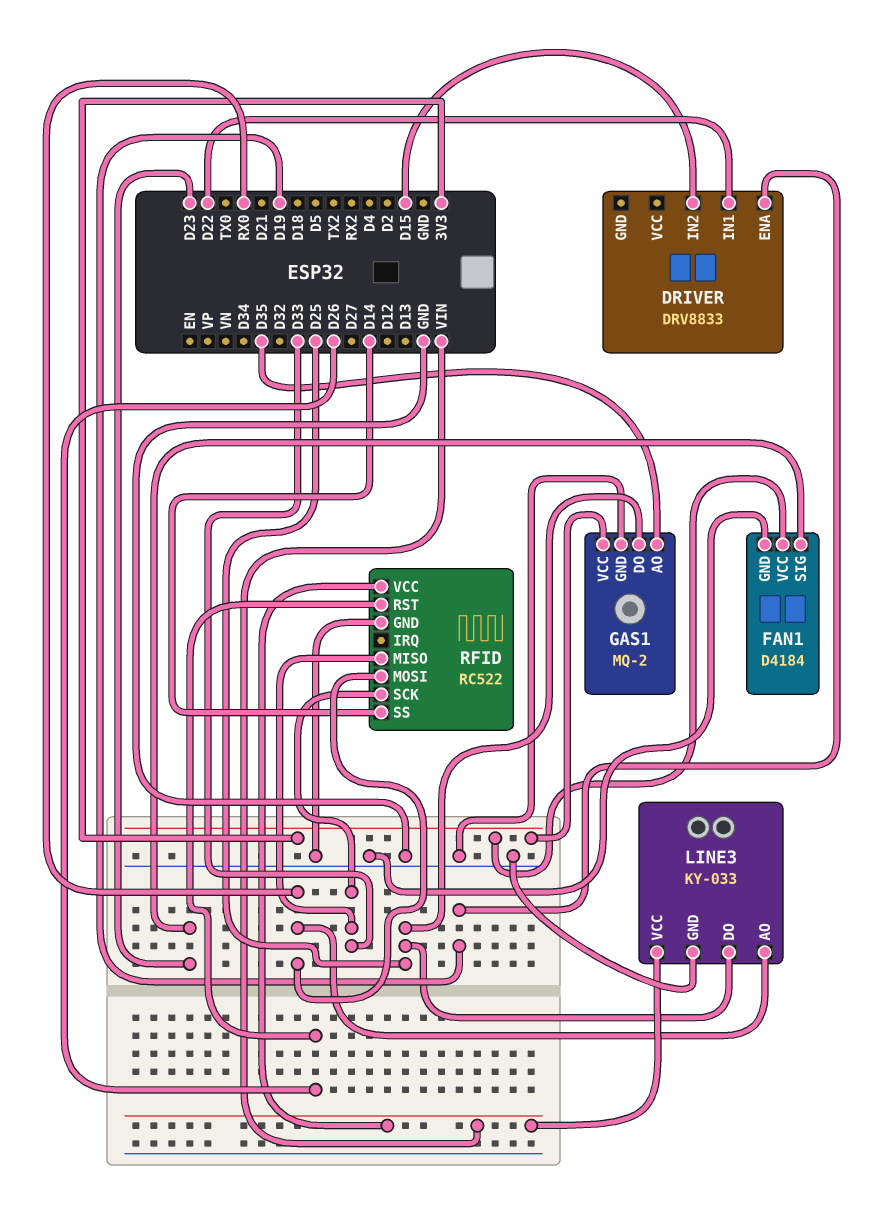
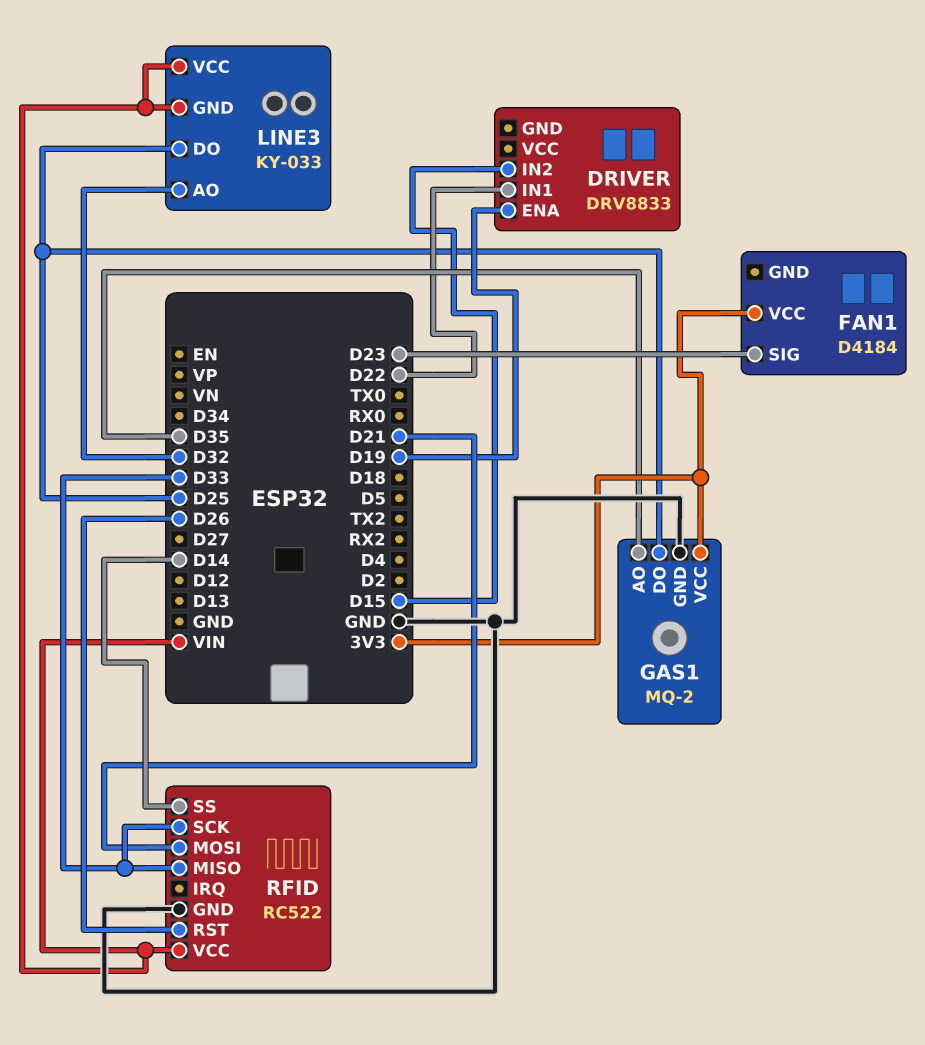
FAN1 pin GND: GND -> none
LINE3 pin AO: RX0 -> D32
LINE3 pin GND: GND -> VIN
RFID pin MOSI: RX0 -> D21

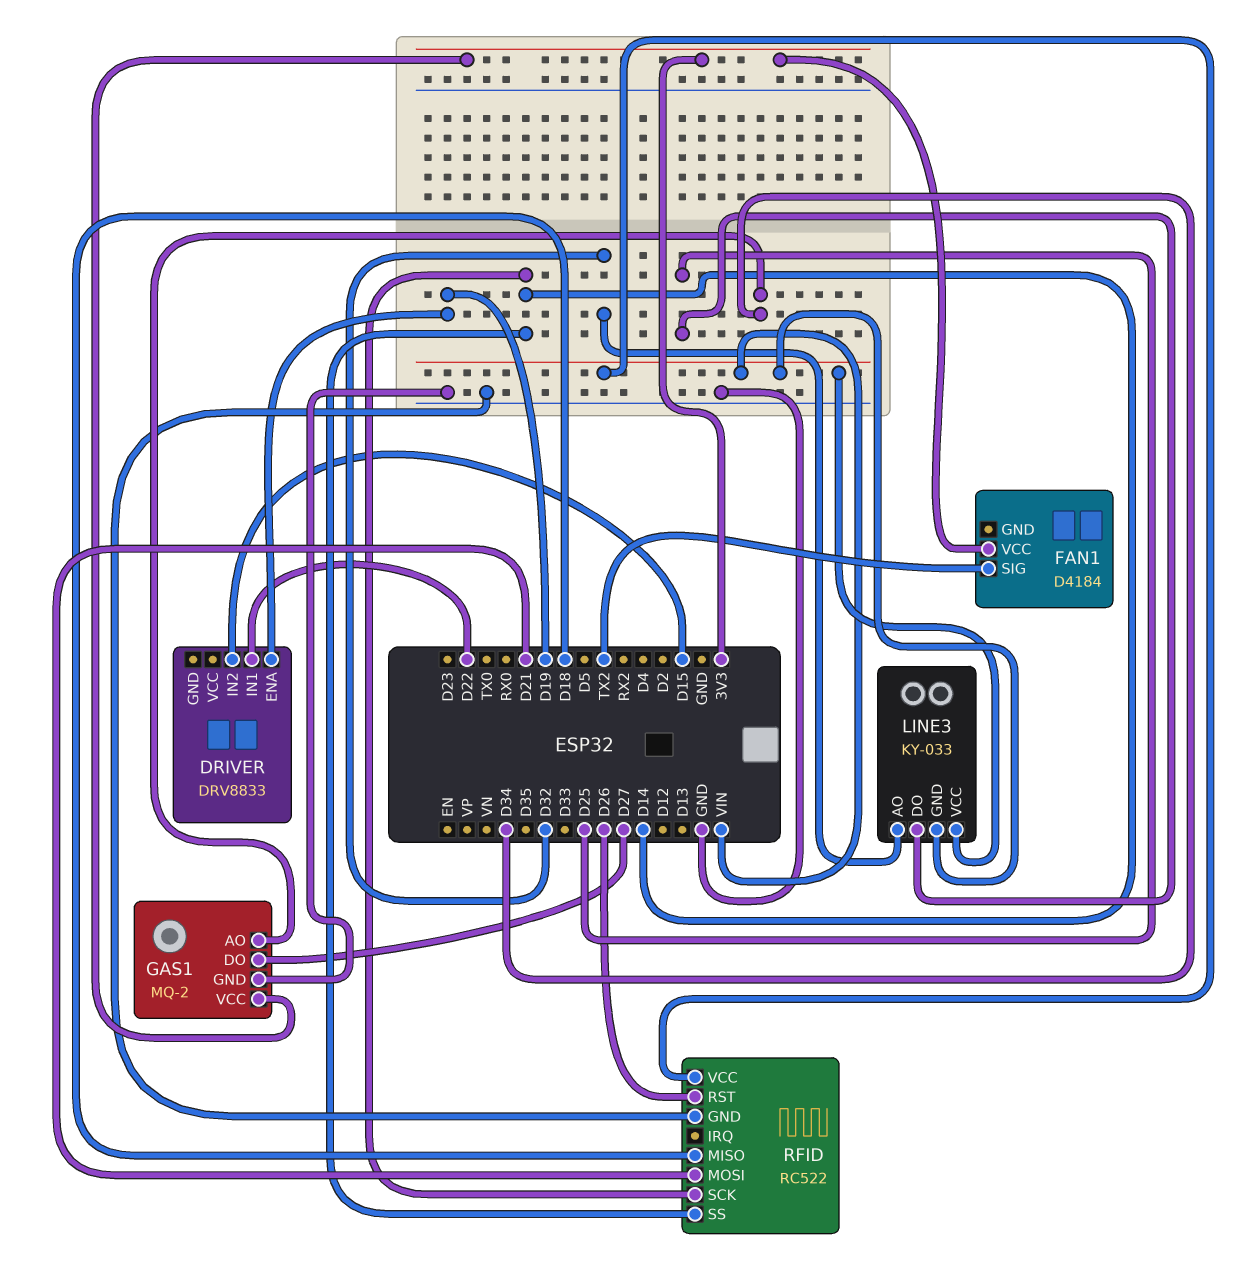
FAN1 pin SIG: D23 -> TX2
GAS1 pin AO: D35 -> D34
GAS1 pin DO: D25 -> D27
RFID pin MISO: D33 -> D18
RFID pin SCK: D33 -> D14

